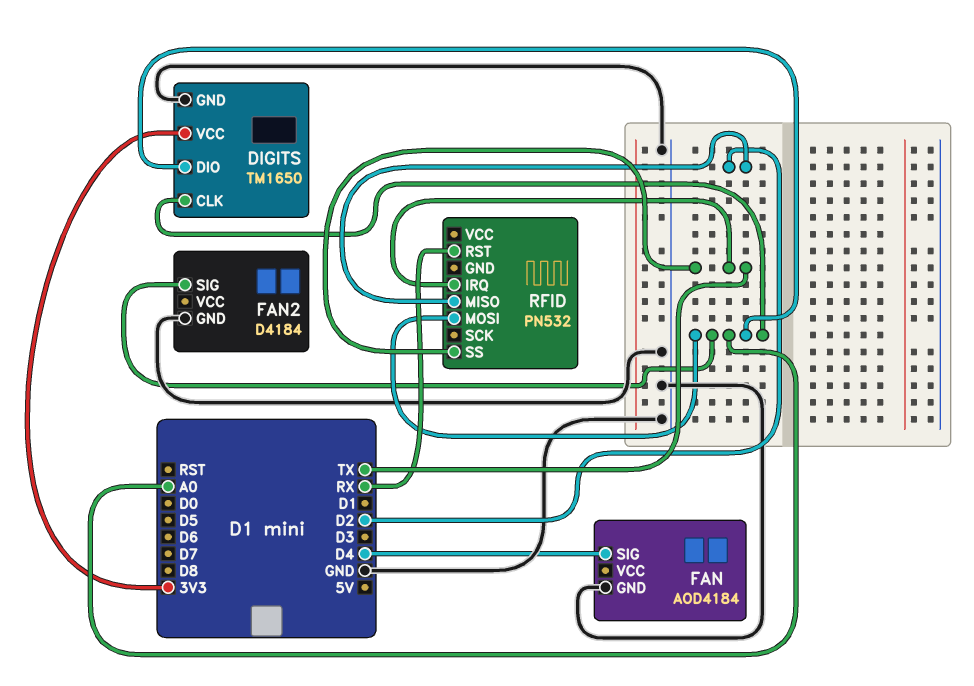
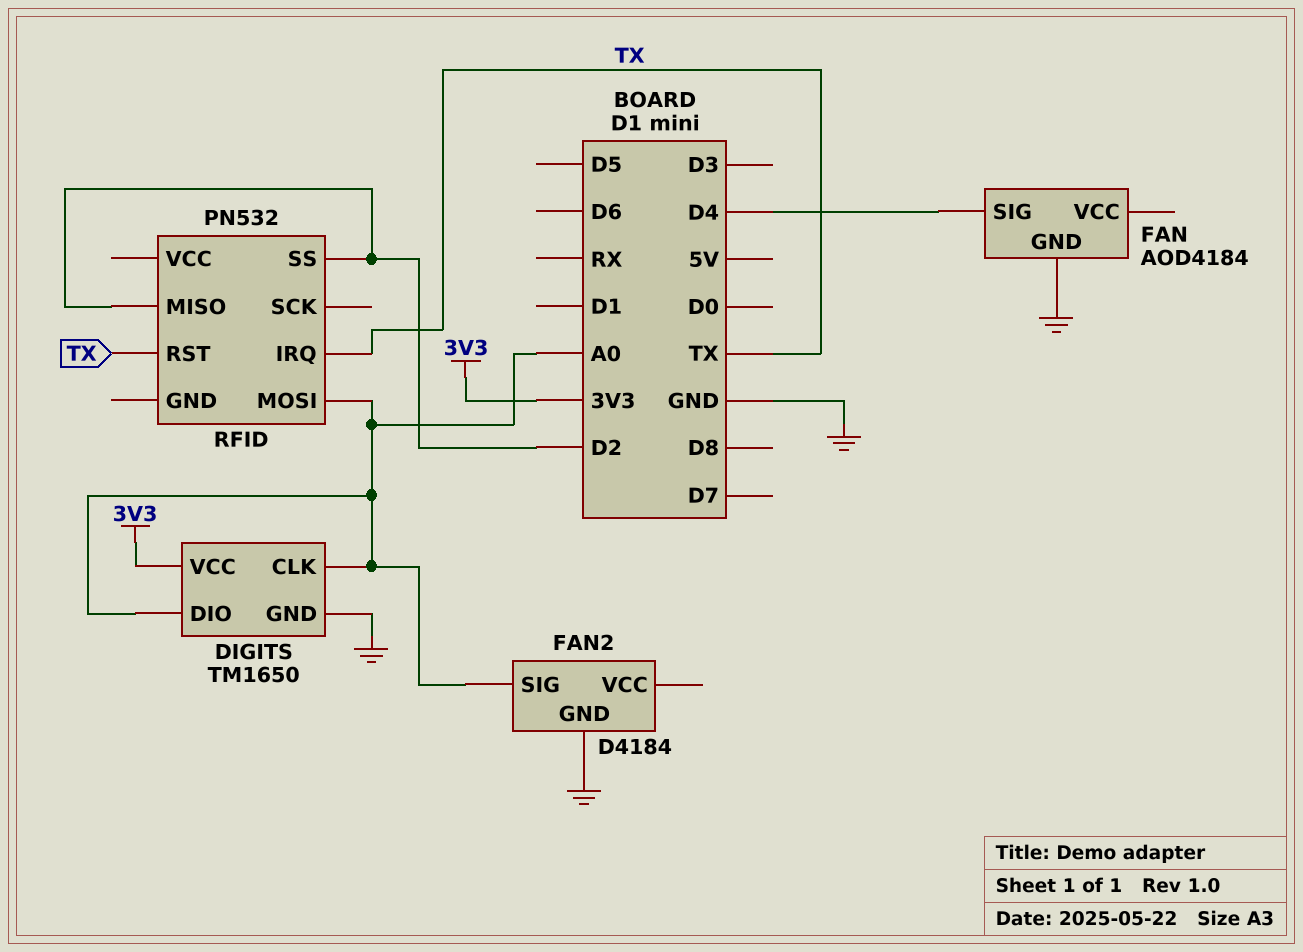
RFID pin RST: RX -> TX
RFID pin SS: TX -> D2

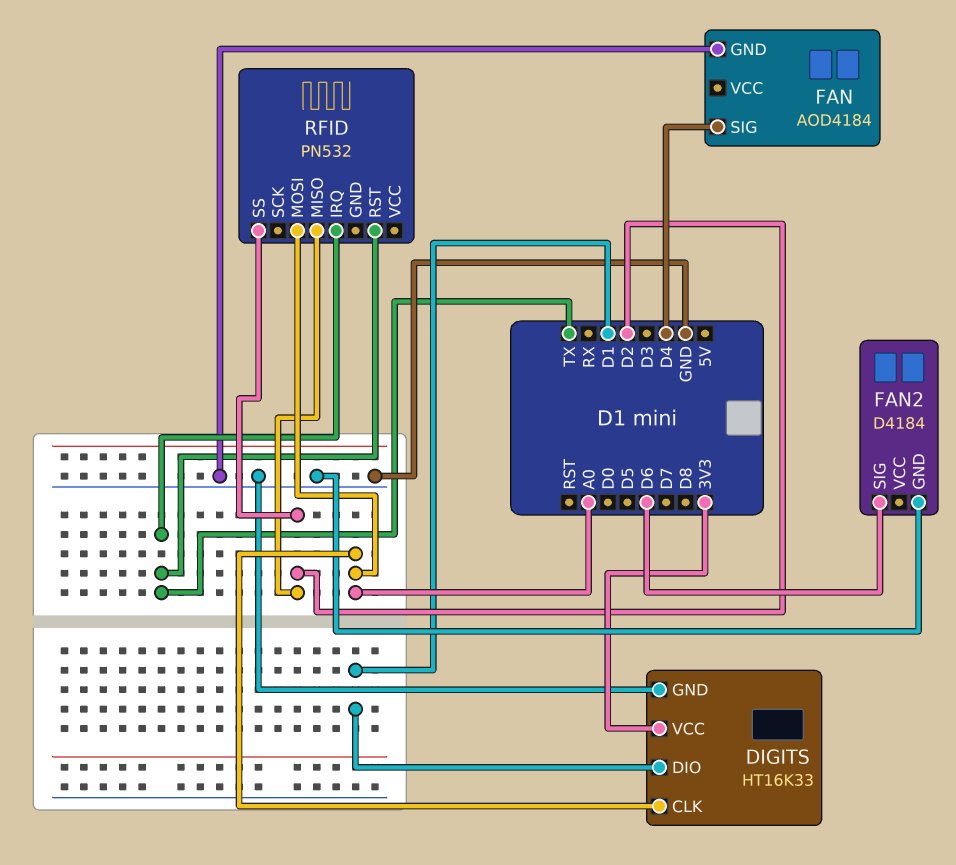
DIGITS: TM1650 -> HT16K33
DIGITS pin DIO: A0 -> D1
FAN2 pin SIG: A0 -> D6

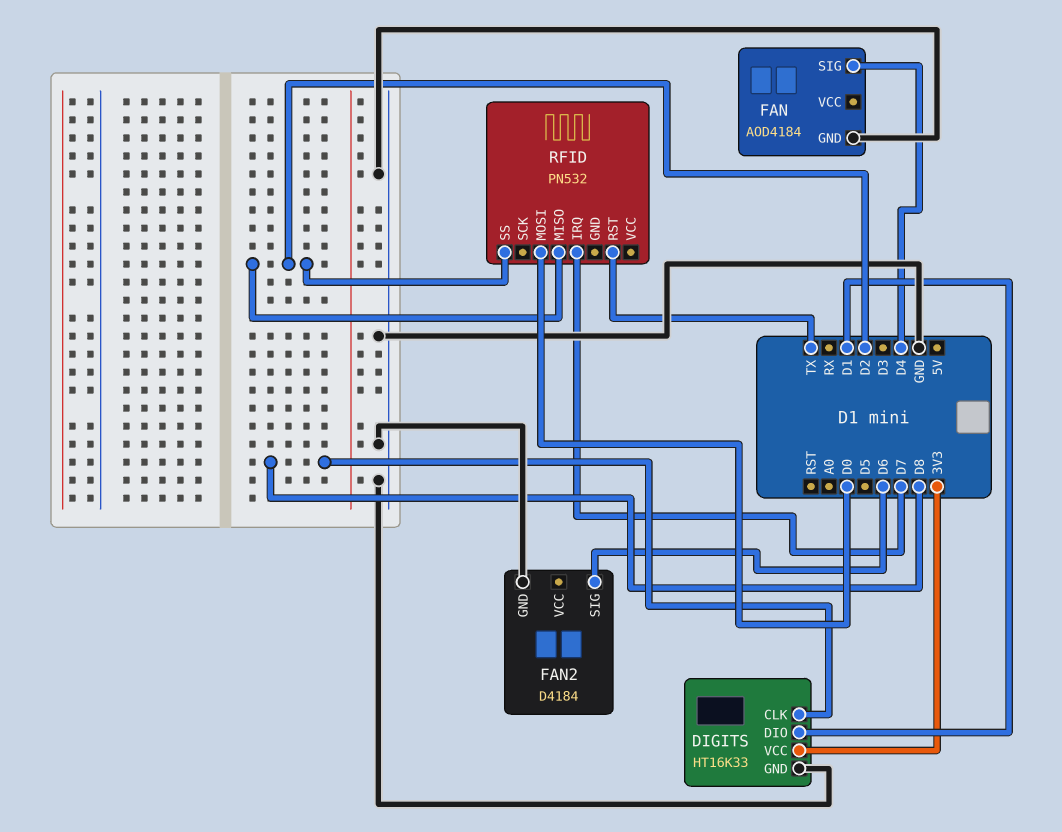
DIGITS pin CLK: A0 -> D8
RFID pin IRQ: TX -> D7
RFID pin MOSI: A0 -> D0

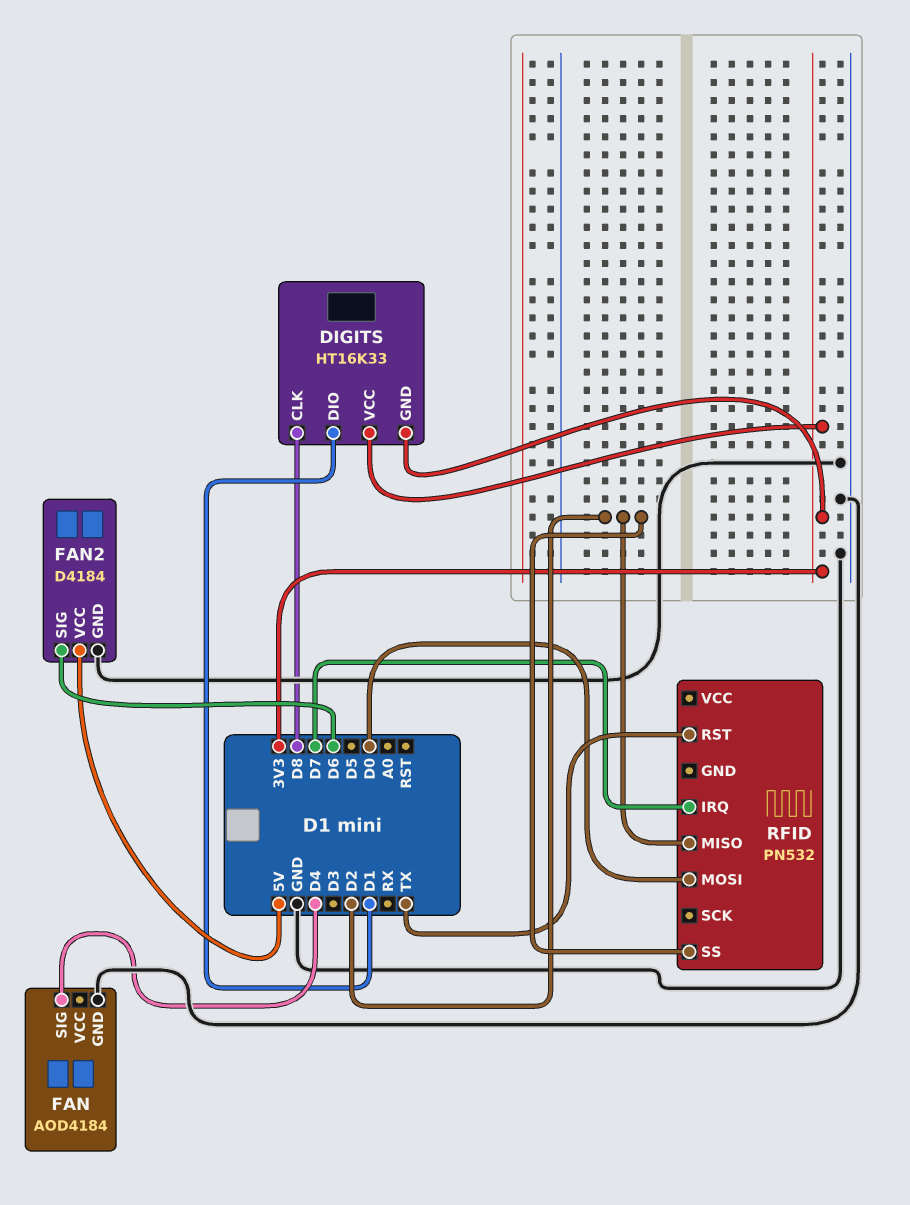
DIGITS pin GND: GND -> 3V3
FAN2 pin VCC: none -> 5V

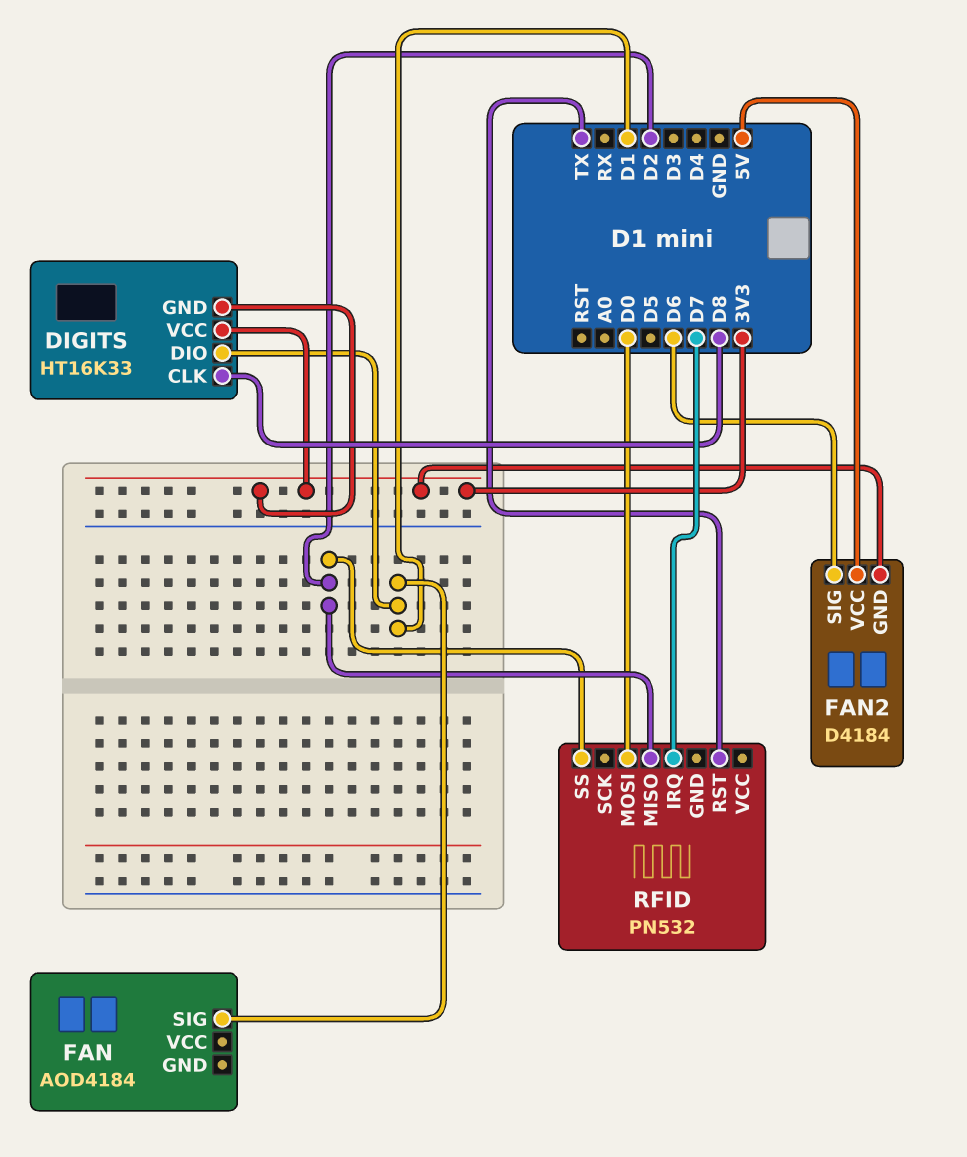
FAN pin GND: GND -> none
FAN pin SIG: D4 -> D1
FAN2 pin GND: GND -> 3V3

